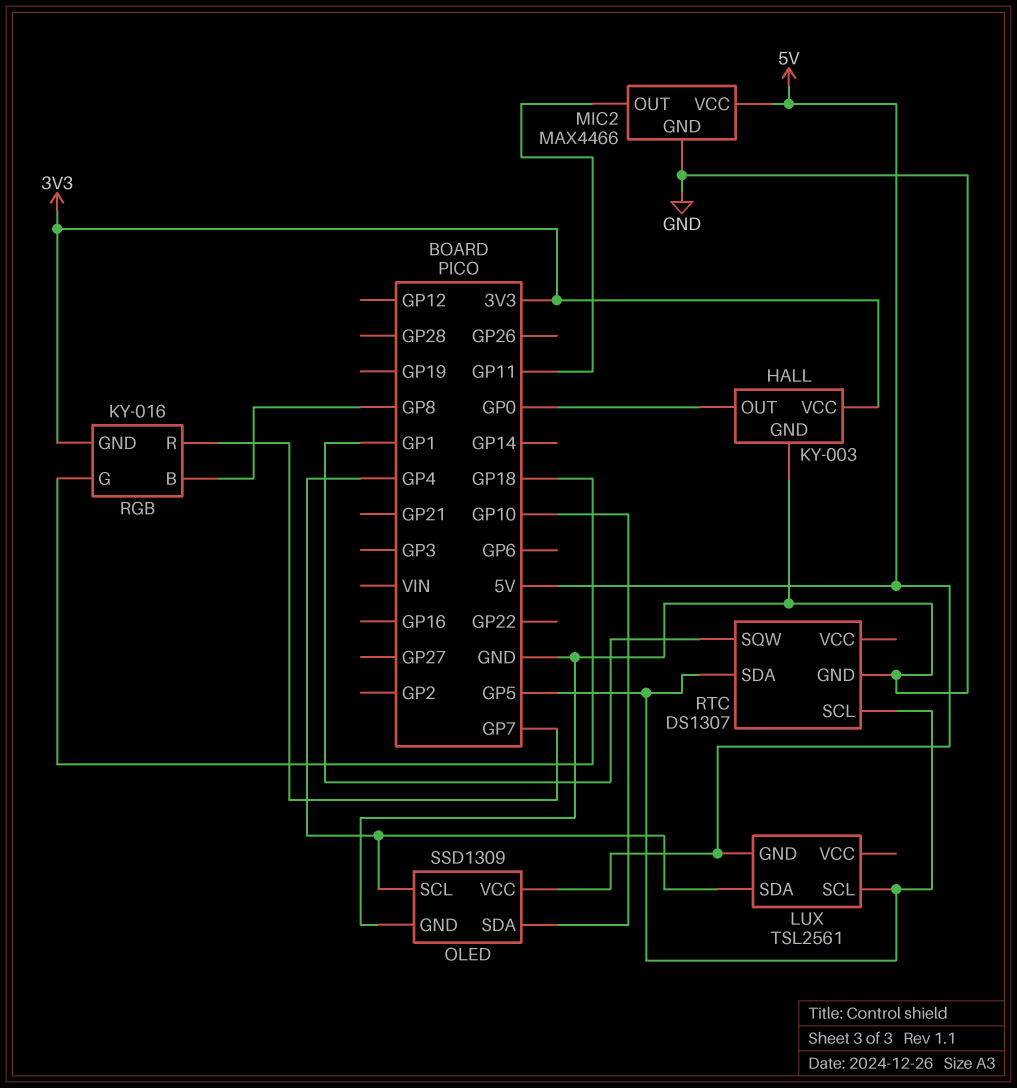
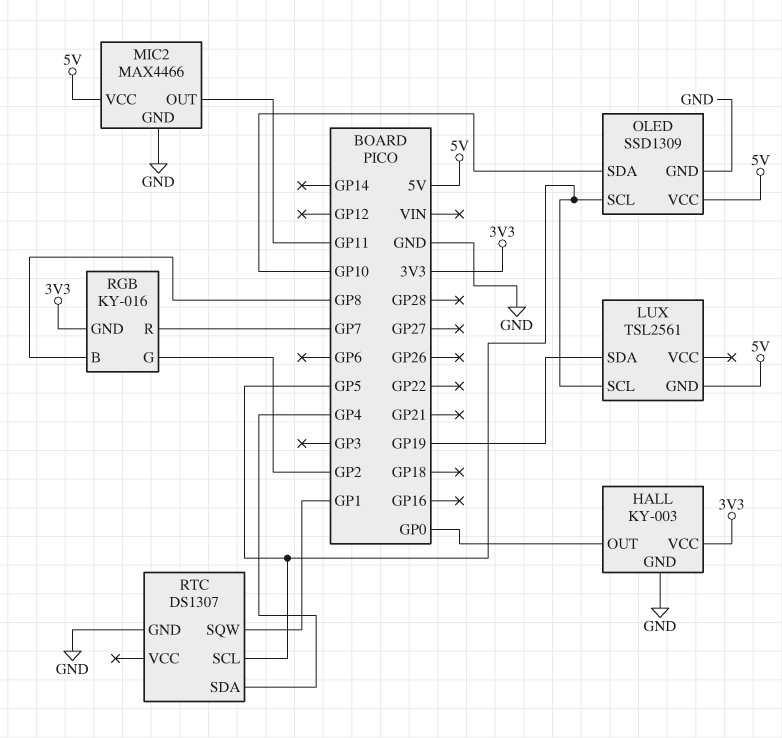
LUX pin SDA: GP4 -> GP19
OLED pin SCL: GP4 -> GP5
RGB pin G: GP18 -> GP2
RTC pin SDA: GP5 -> GP4

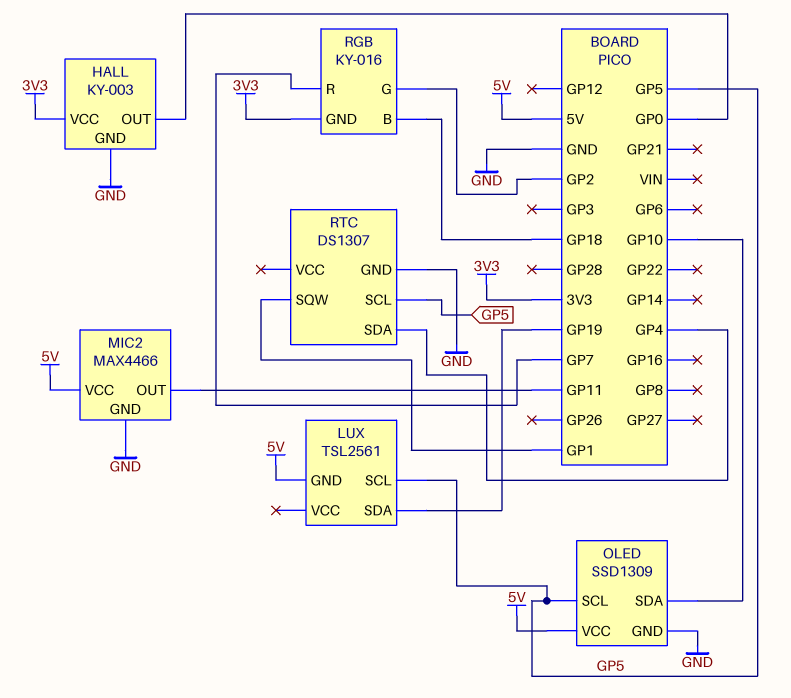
RGB pin B: GP8 -> GP18

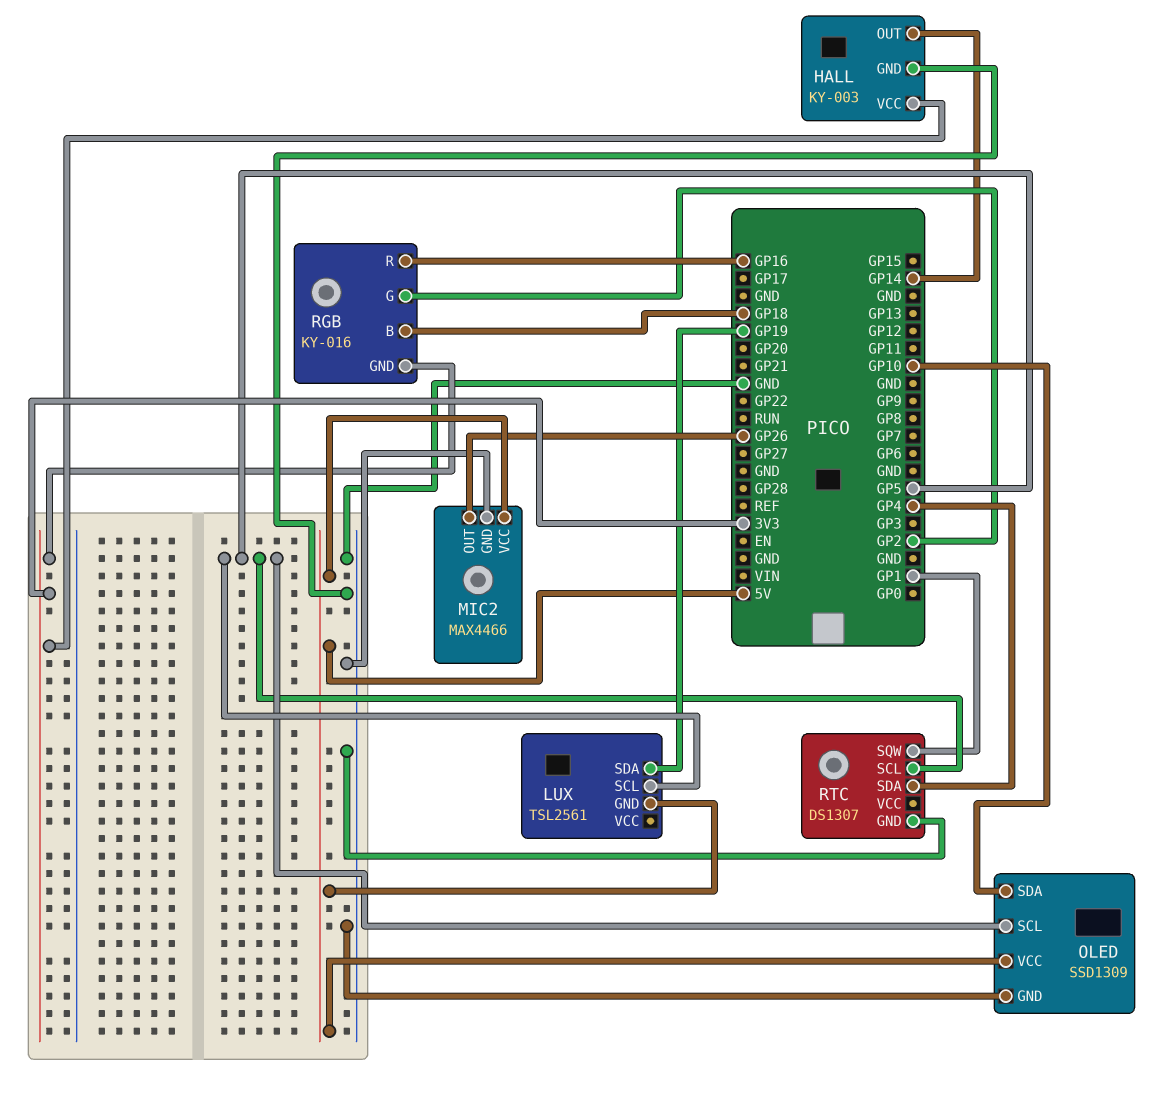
HALL pin OUT: GP0 -> GP14
MIC2 pin OUT: GP11 -> GP26
RGB pin R: GP7 -> GP16

